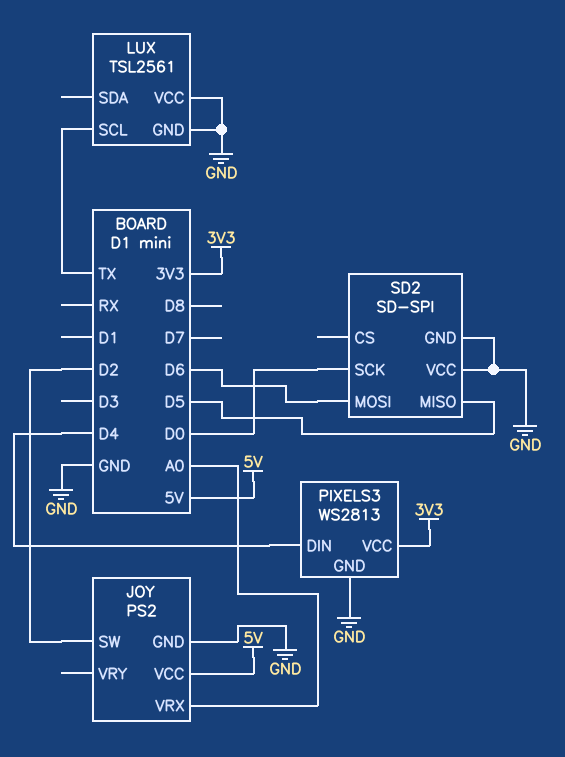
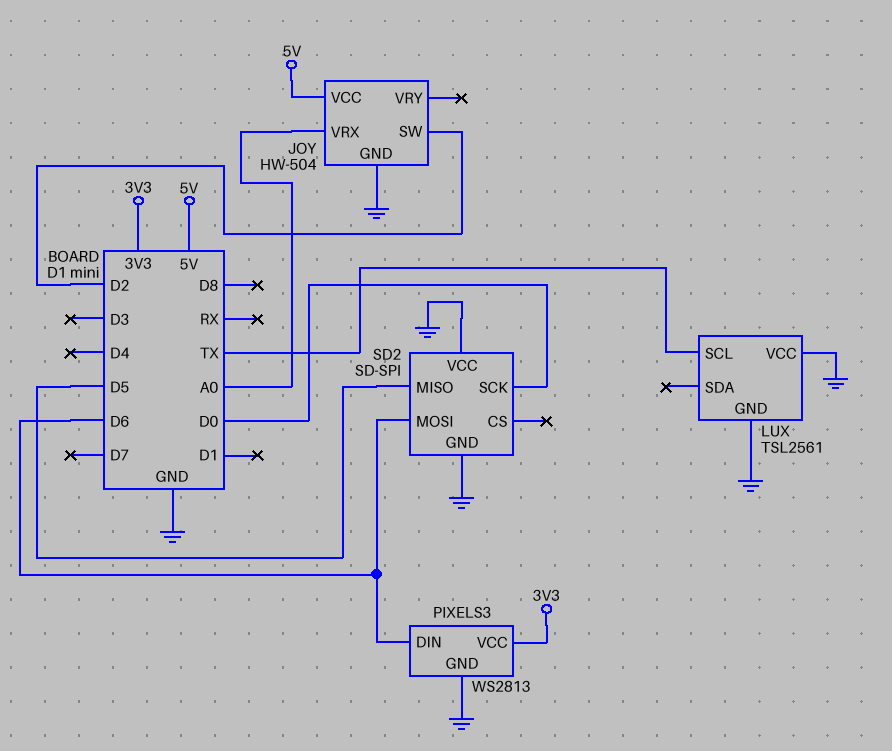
JOY: PS2 -> HW-504
PIXELS3 pin DIN: D4 -> D6

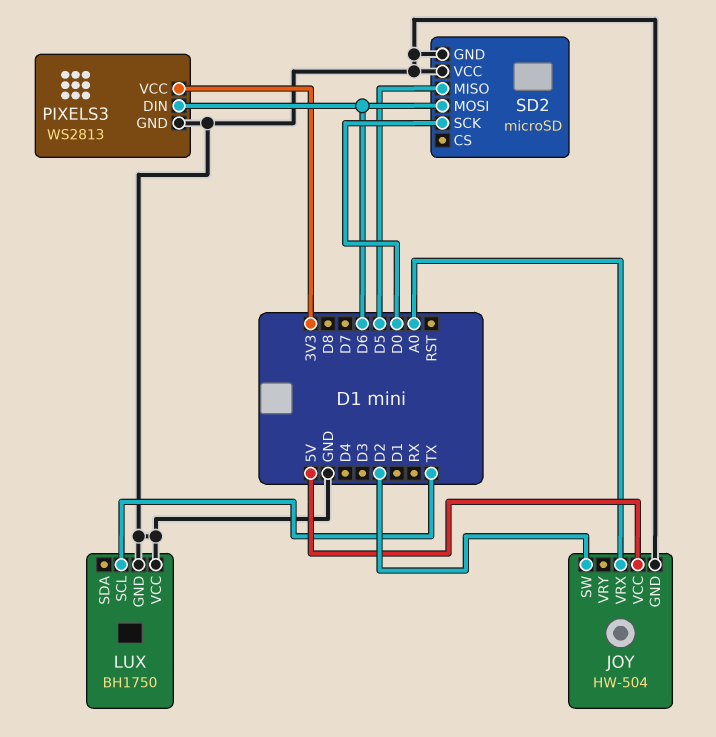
LUX: TSL2561 -> BH1750
SD2: SD-SPI -> microSD

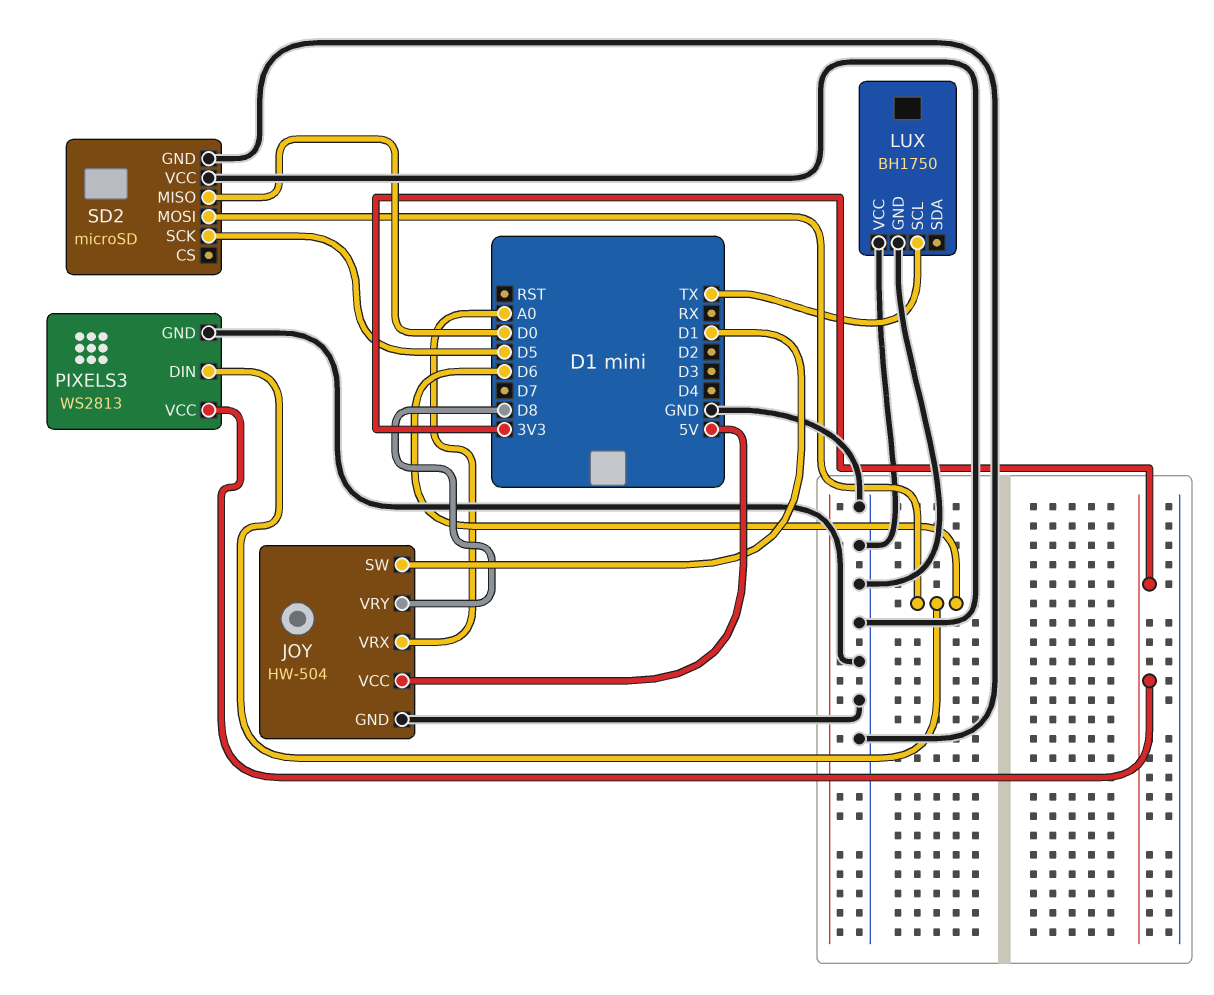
JOY pin SW: D2 -> D1
JOY pin VRY: none -> D8
SD2 pin MISO: D5 -> D0
SD2 pin SCK: D0 -> D5

